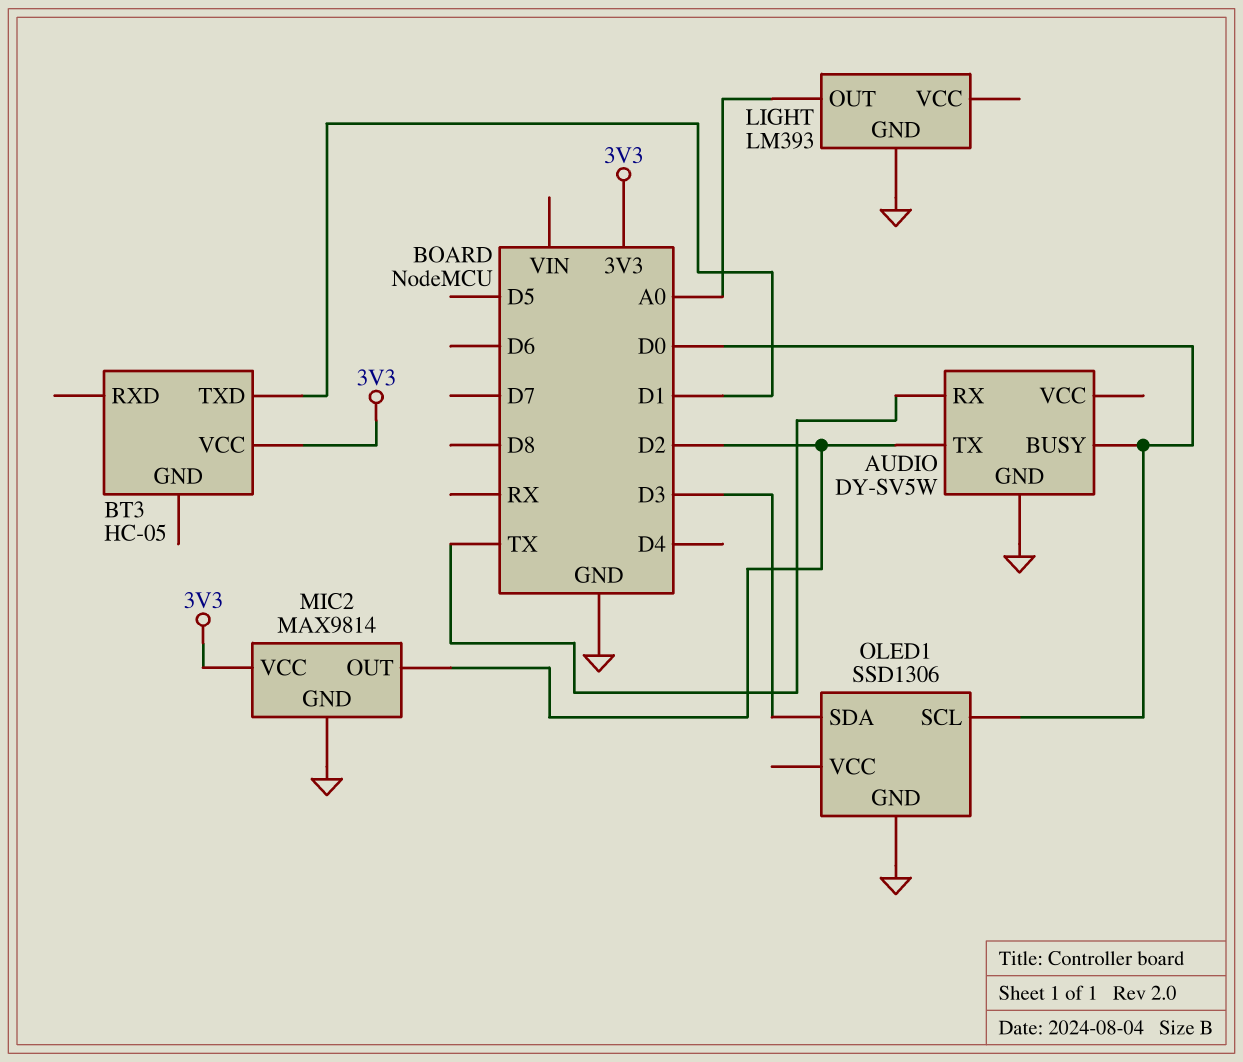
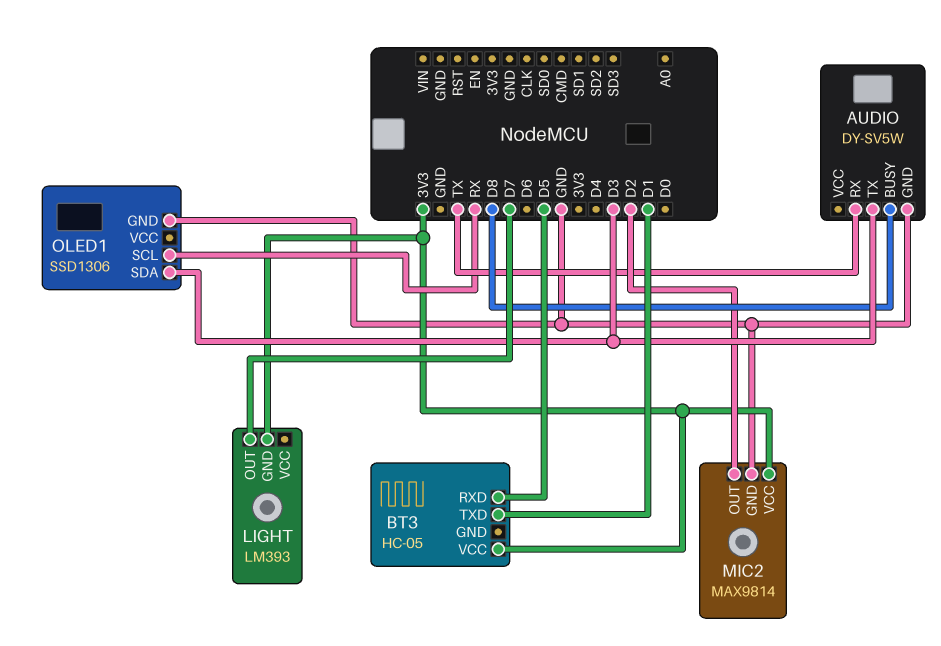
AUDIO pin BUSY: D0 -> D8
AUDIO pin TX: D2 -> D3
BT3 pin RXD: none -> D5
LIGHT pin GND: GND -> 3V3
LIGHT pin OUT: A0 -> D7
OLED1 pin SCL: D0 -> RX

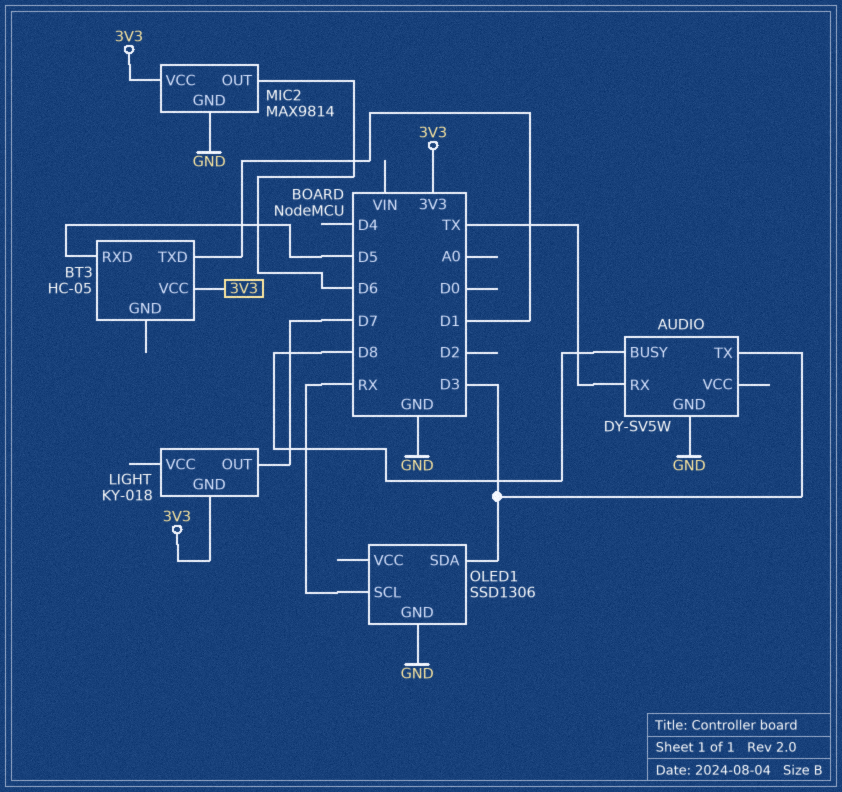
LIGHT: LM393 -> KY-018
MIC2 pin OUT: D2 -> D6

